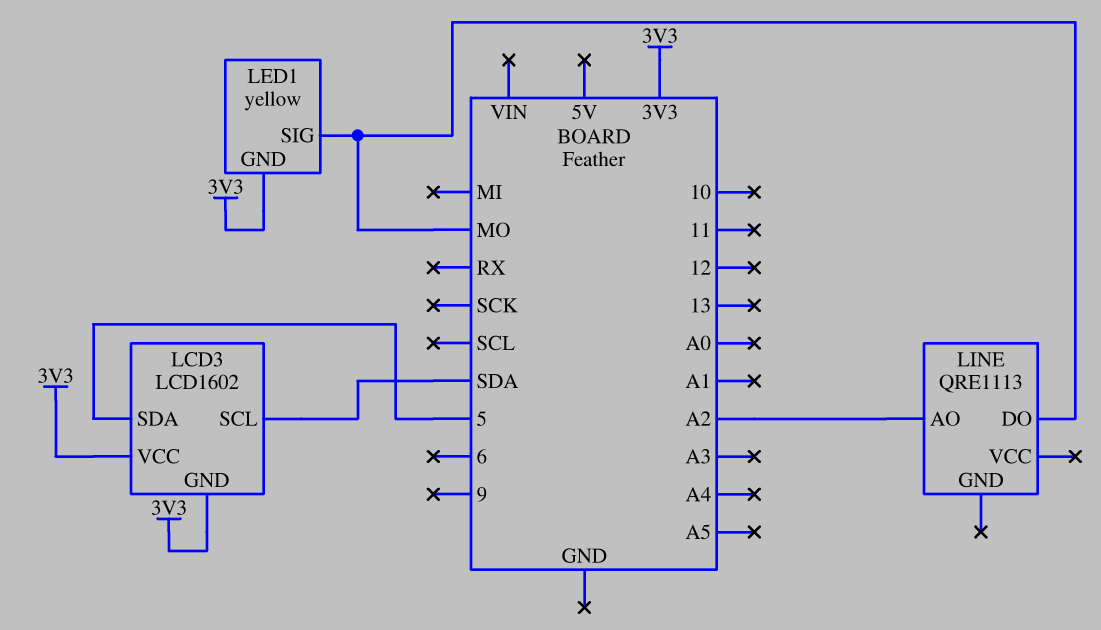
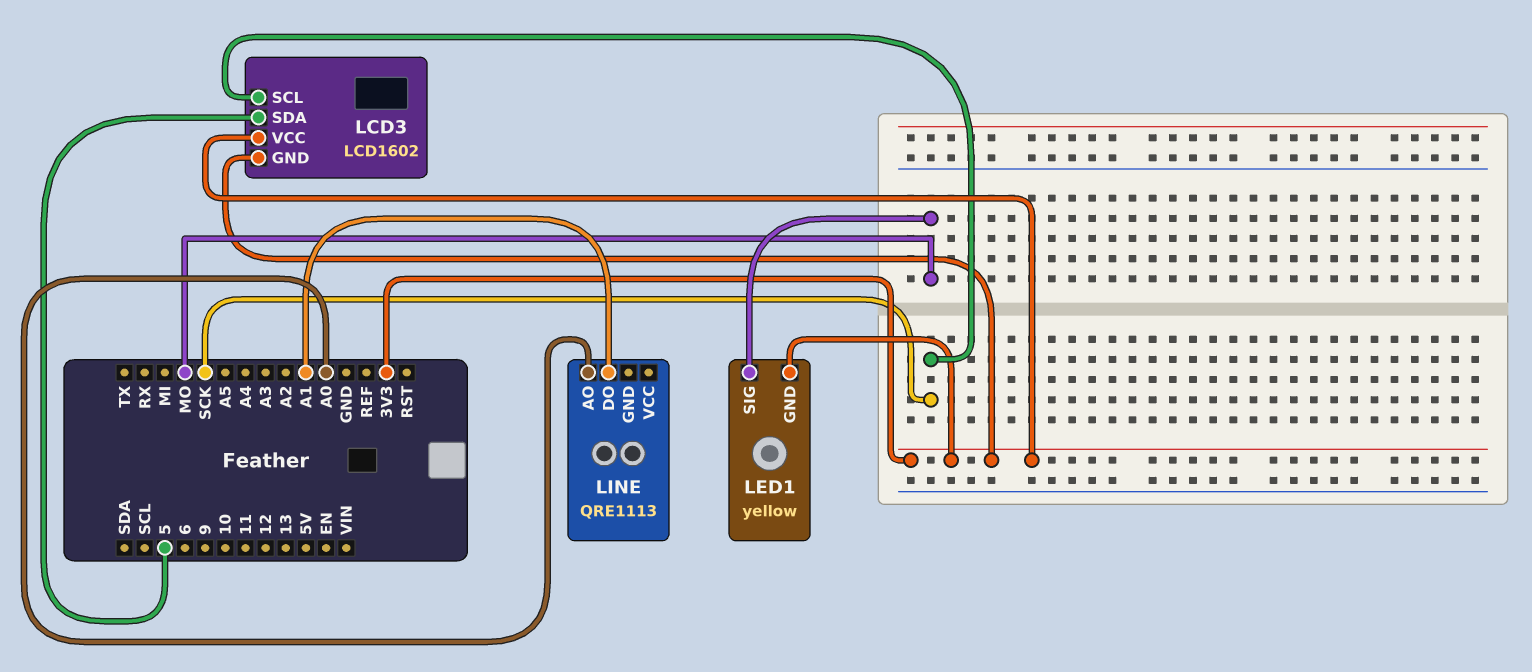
LCD3 pin SCL: SDA -> SCK
LINE pin AO: A2 -> A0
LINE pin DO: MO -> A1

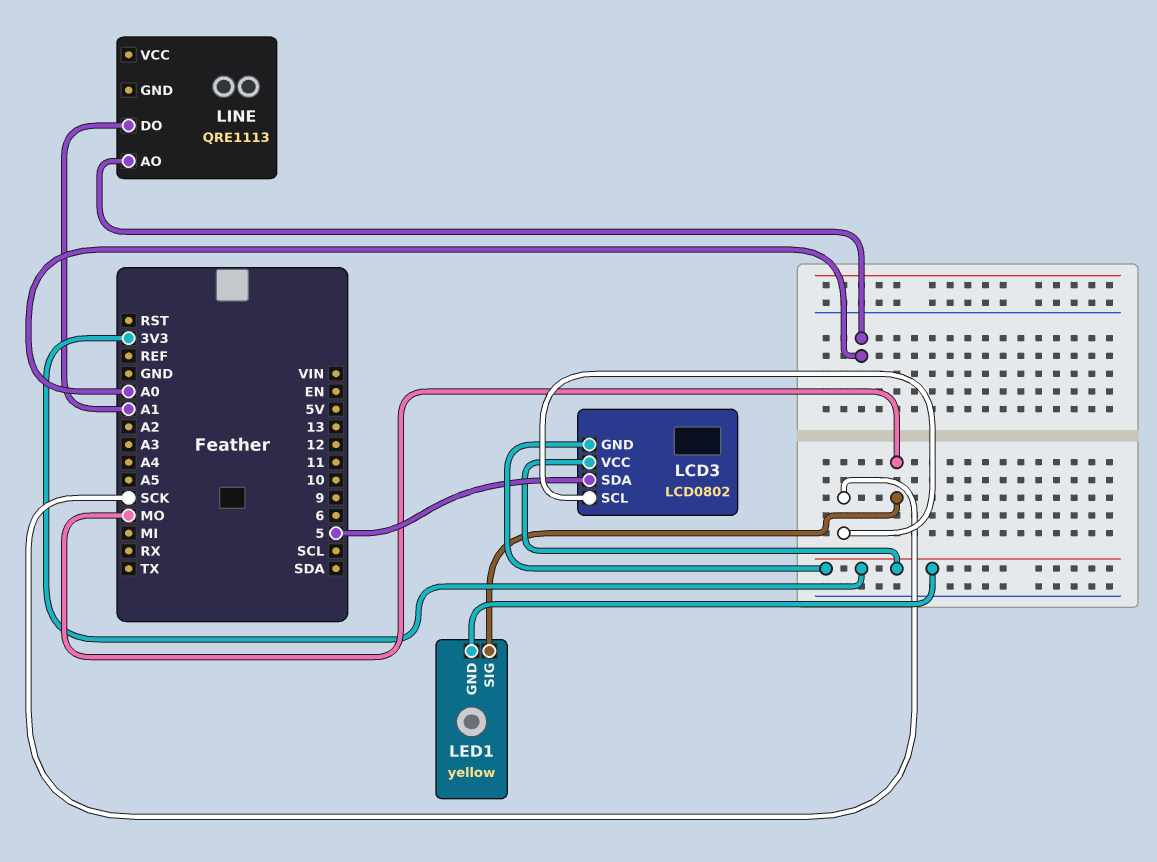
LCD3: LCD1602 -> LCD0802

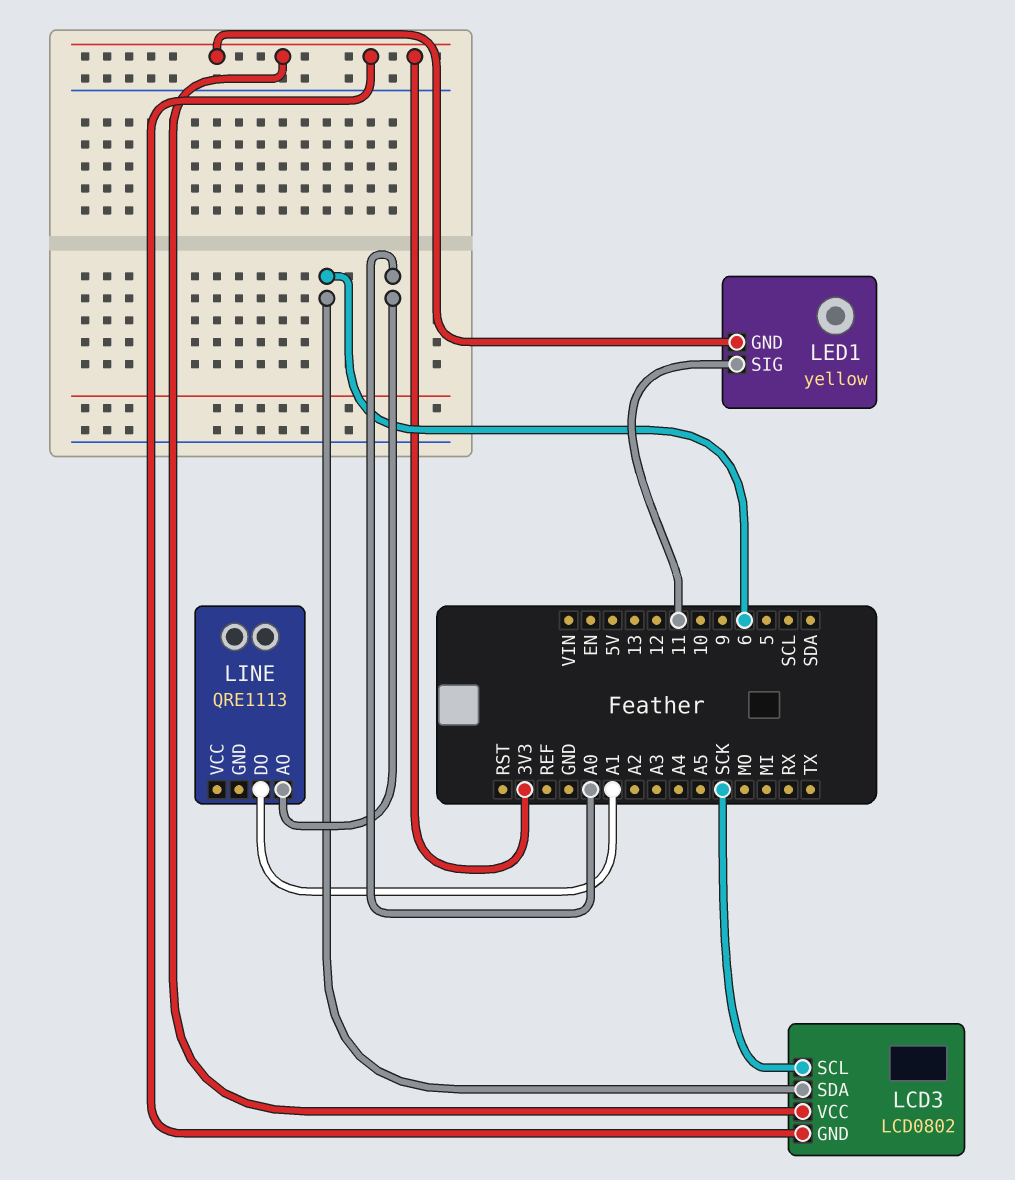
LCD3 pin SDA: 5 -> 6
LED1 pin SIG: MO -> 11

